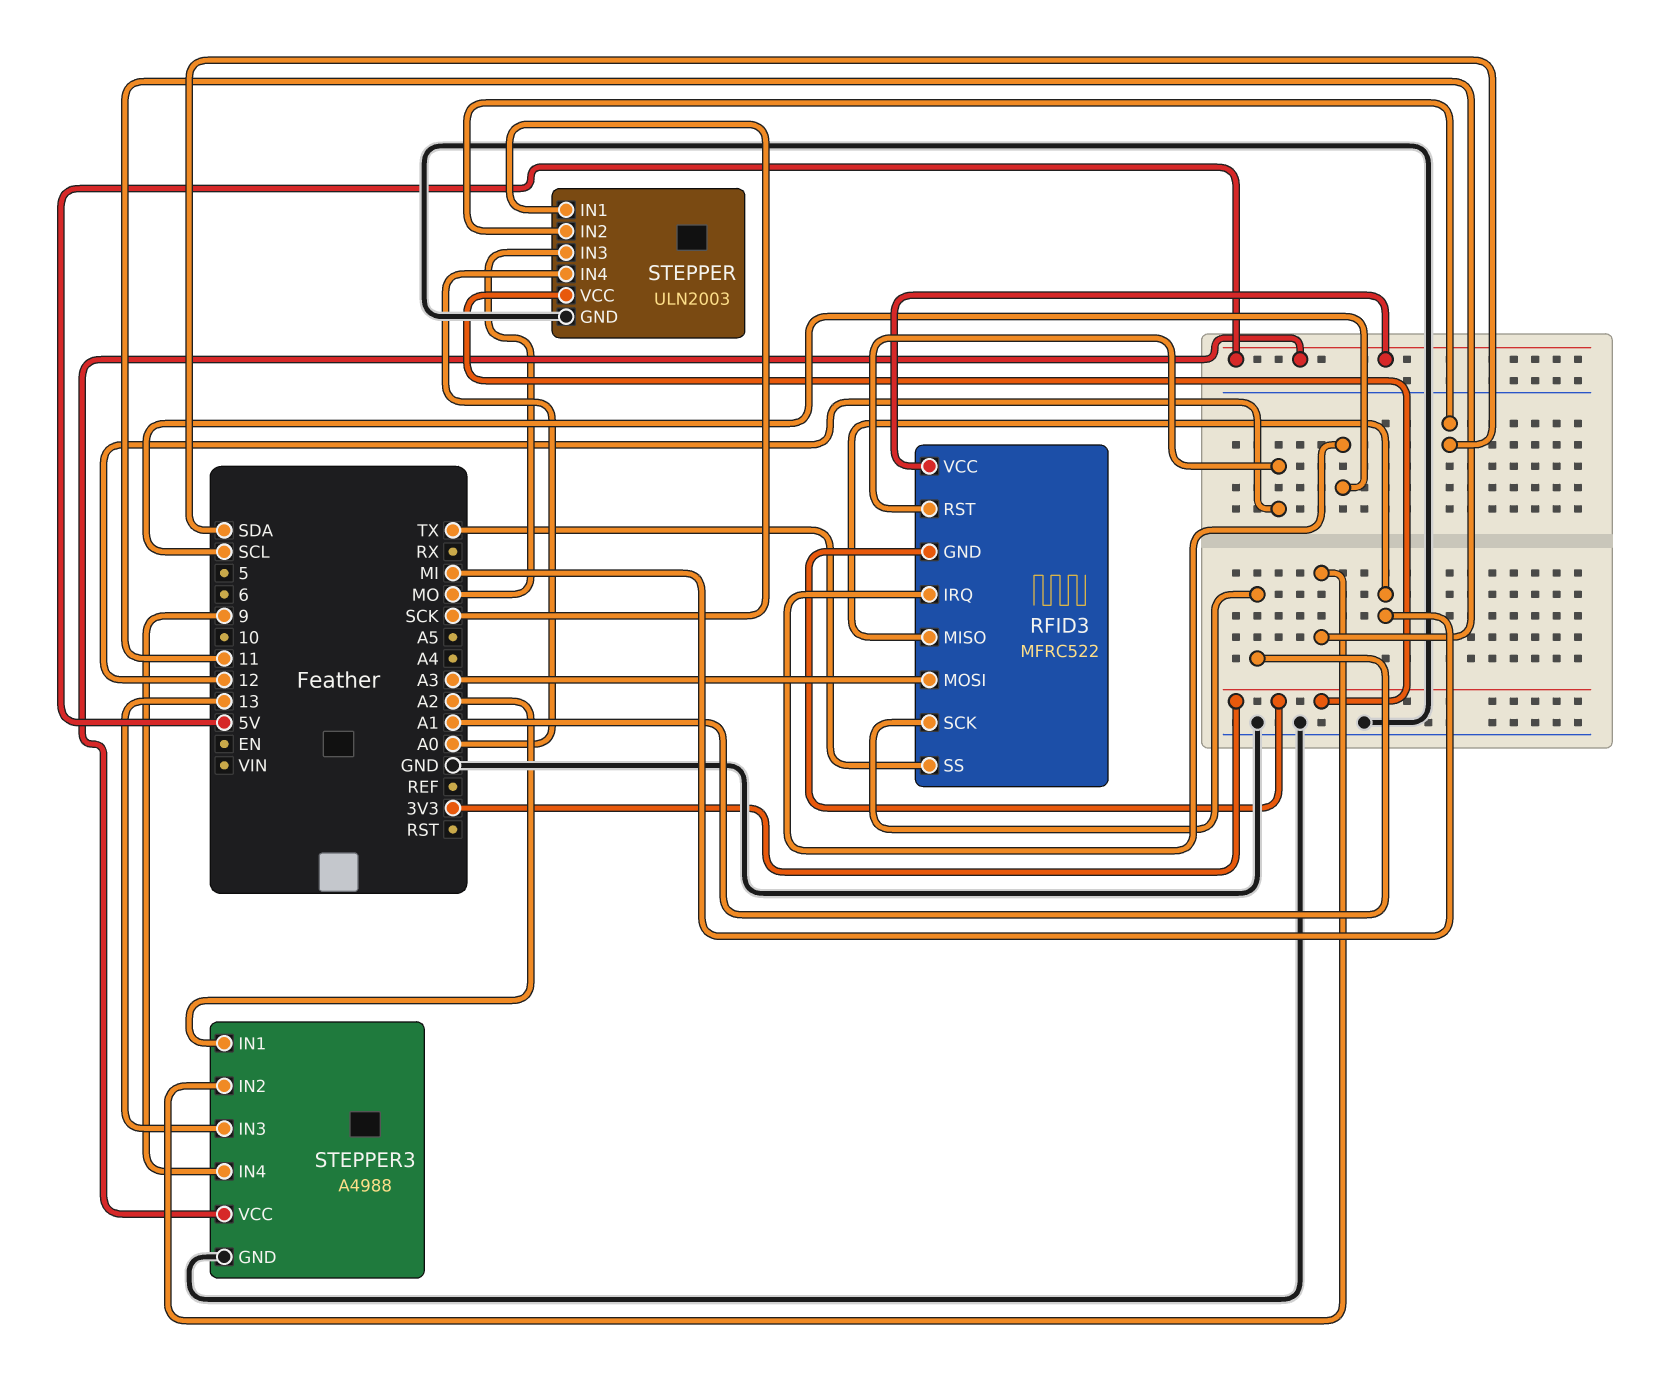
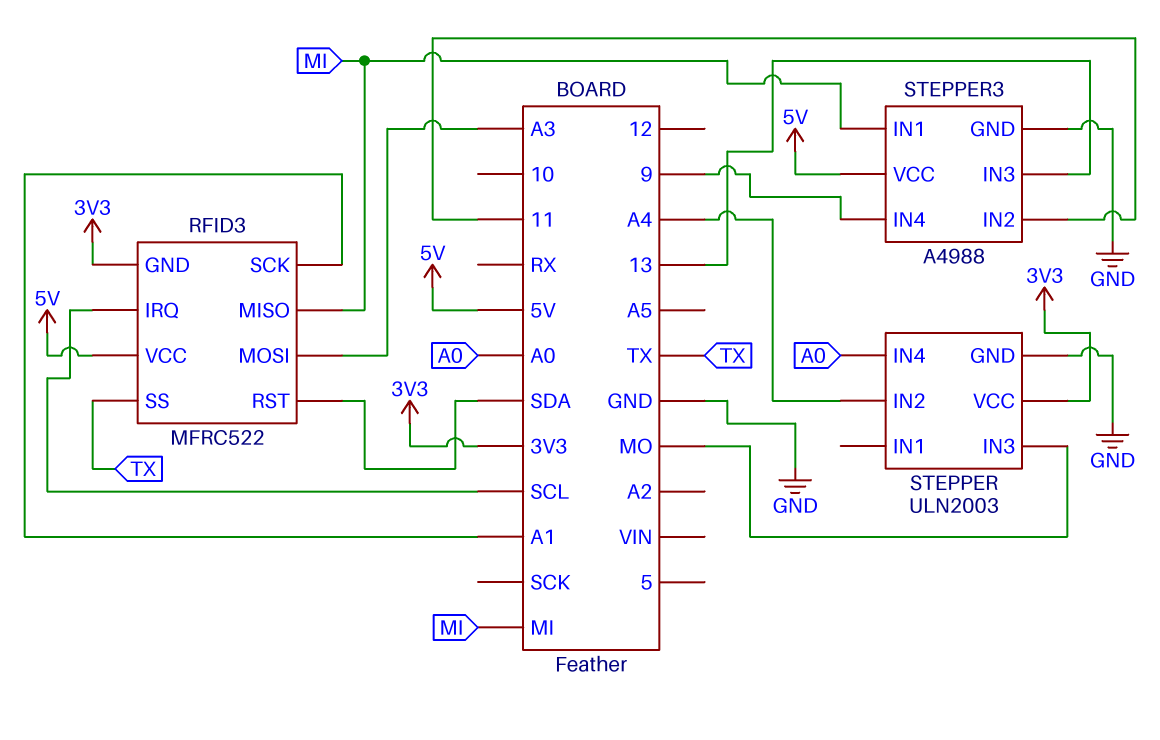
RFID3 pin RST: 12 -> SDA
STEPPER pin IN1: SCK -> none
STEPPER pin IN2: SDA -> A4
STEPPER3 pin IN1: A2 -> MI

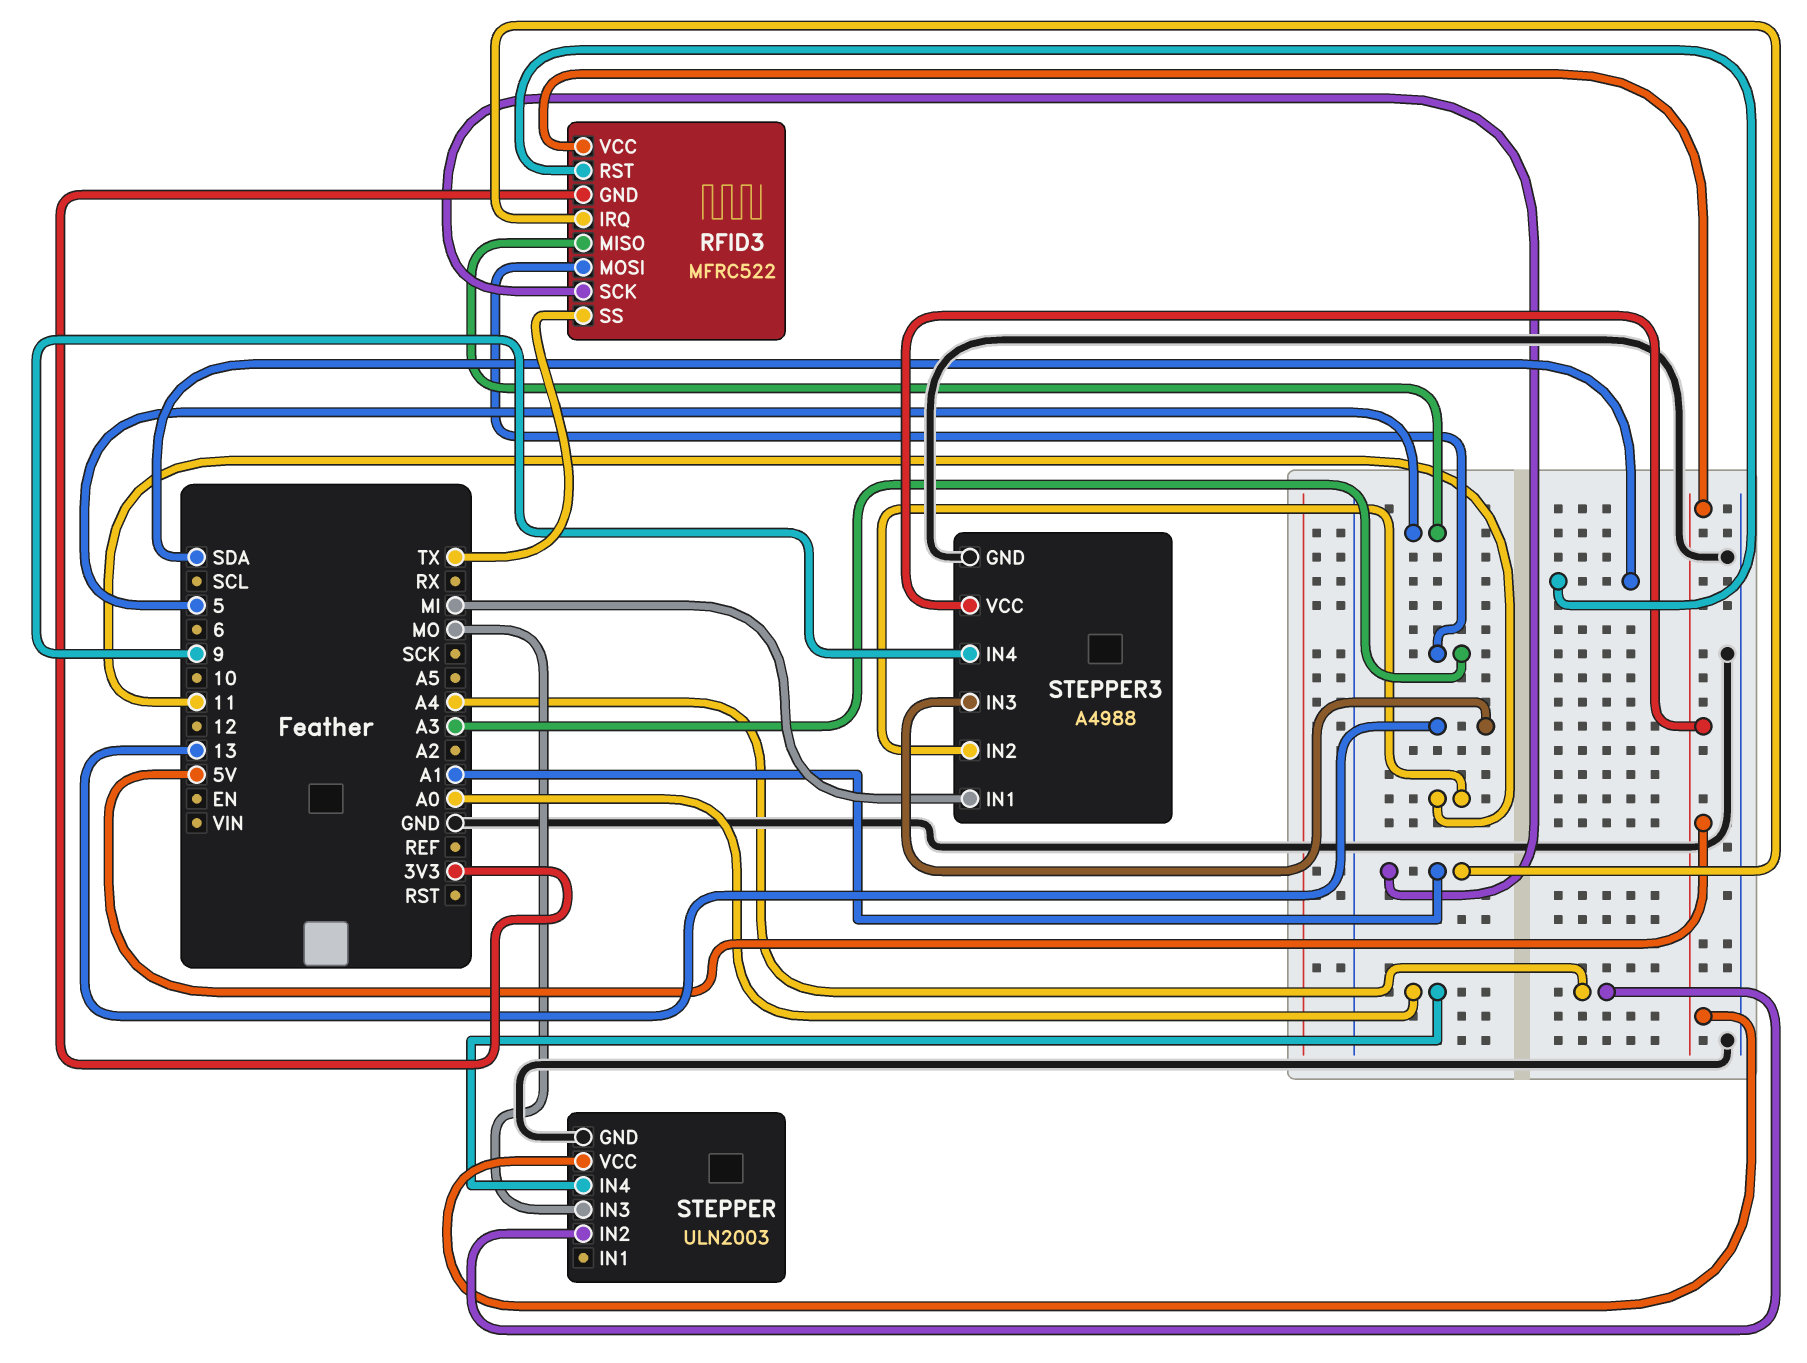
RFID3 pin IRQ: SCL -> A1
RFID3 pin MISO: MI -> 5
STEPPER pin VCC: 3V3 -> 5V

